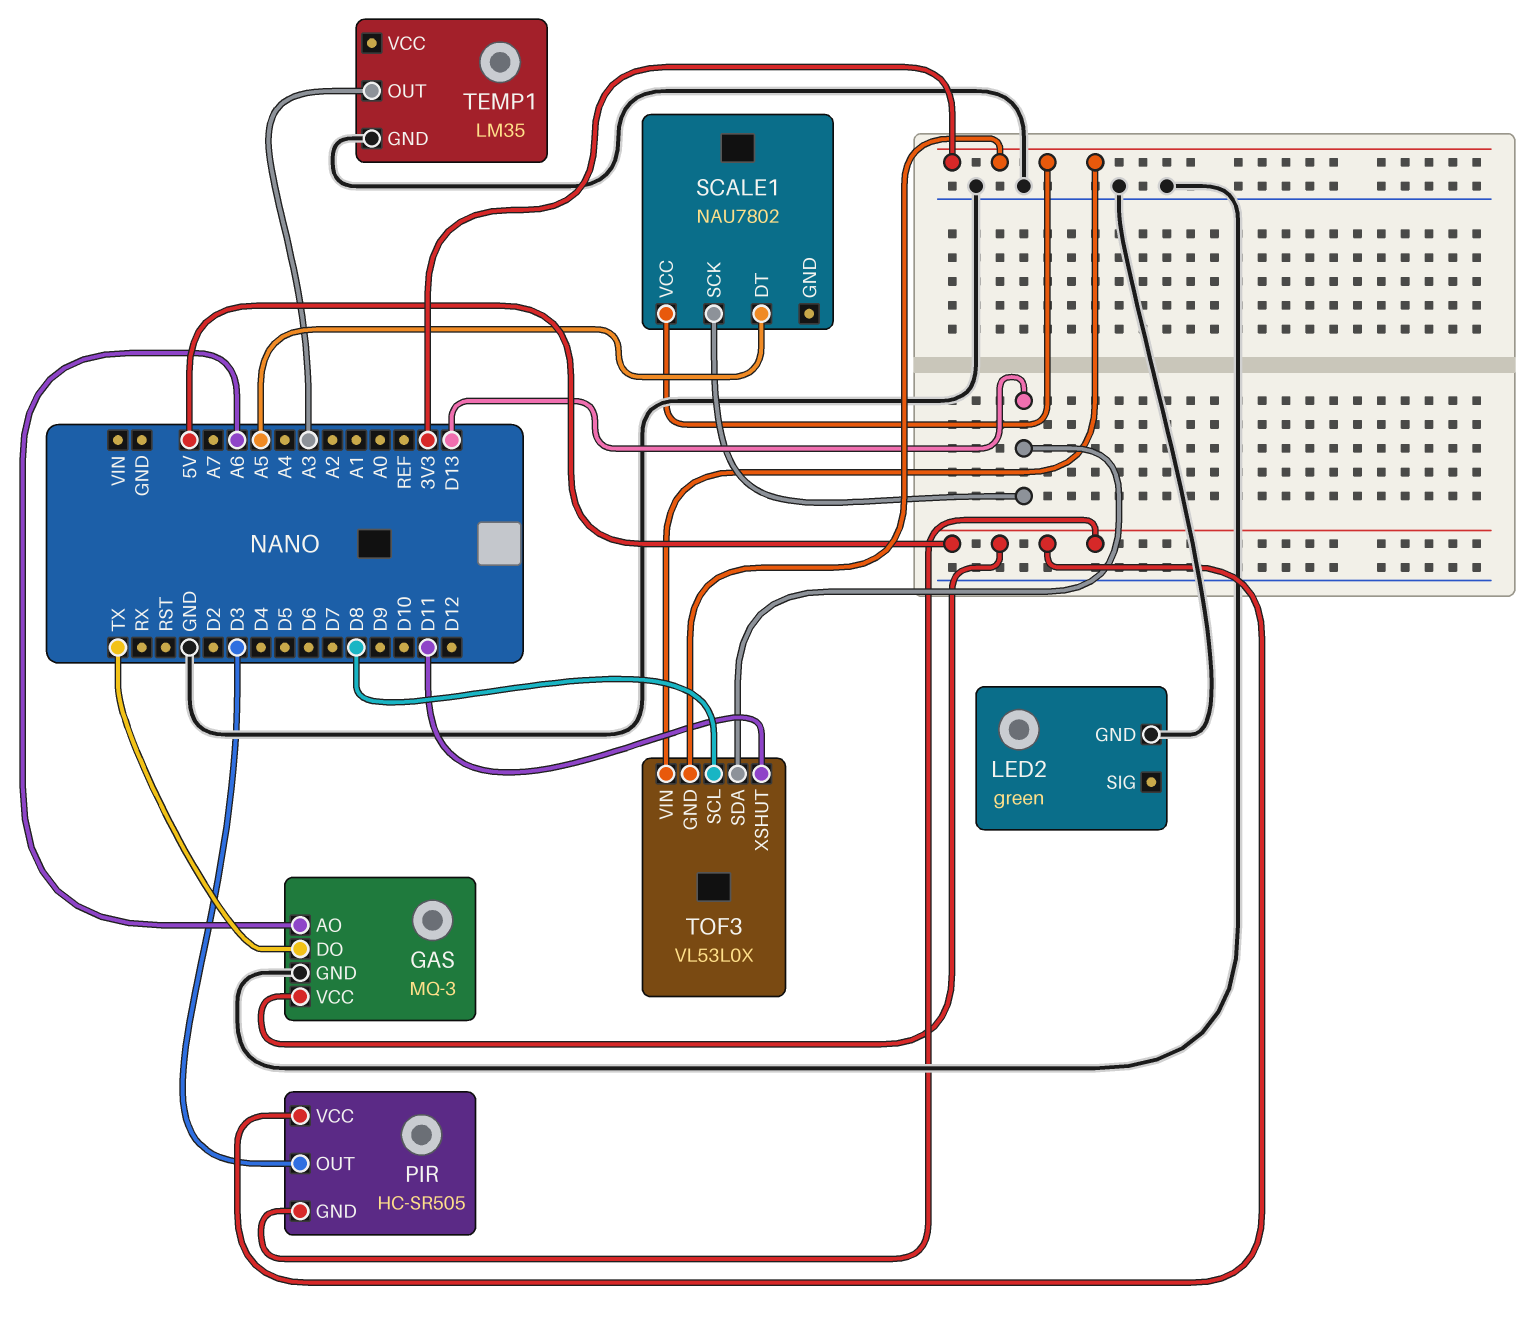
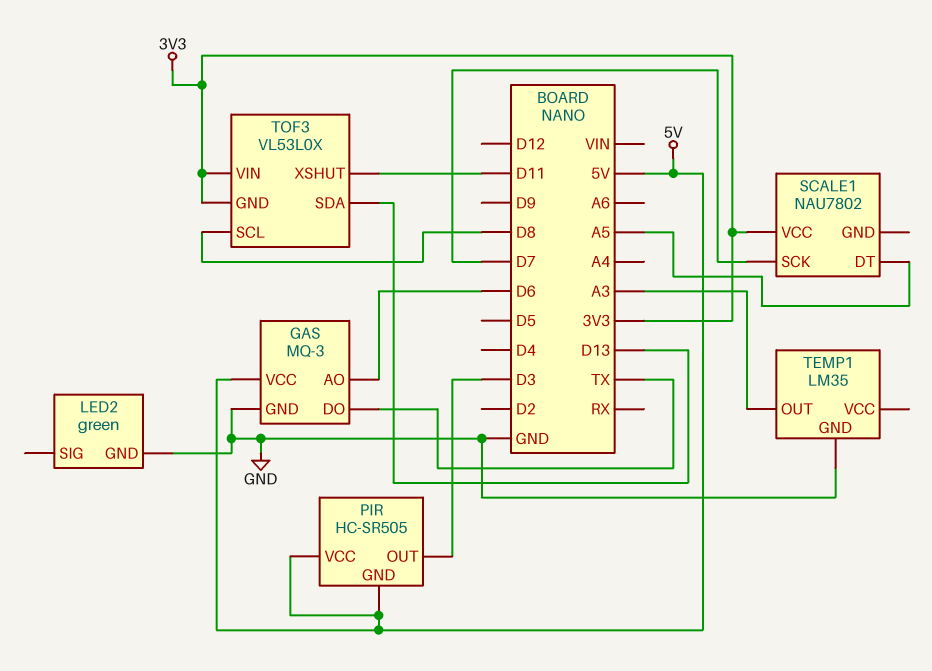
GAS pin AO: A6 -> D6
SCALE1 pin SCK: D13 -> D7

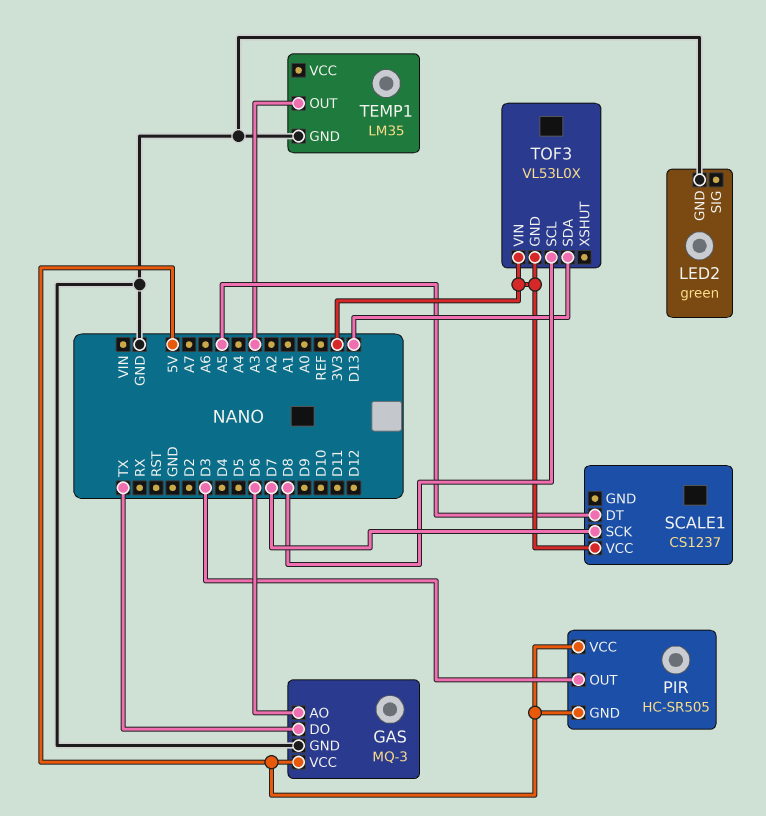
SCALE1: NAU7802 -> CS1237
TOF3 pin XSHUT: D11 -> none

